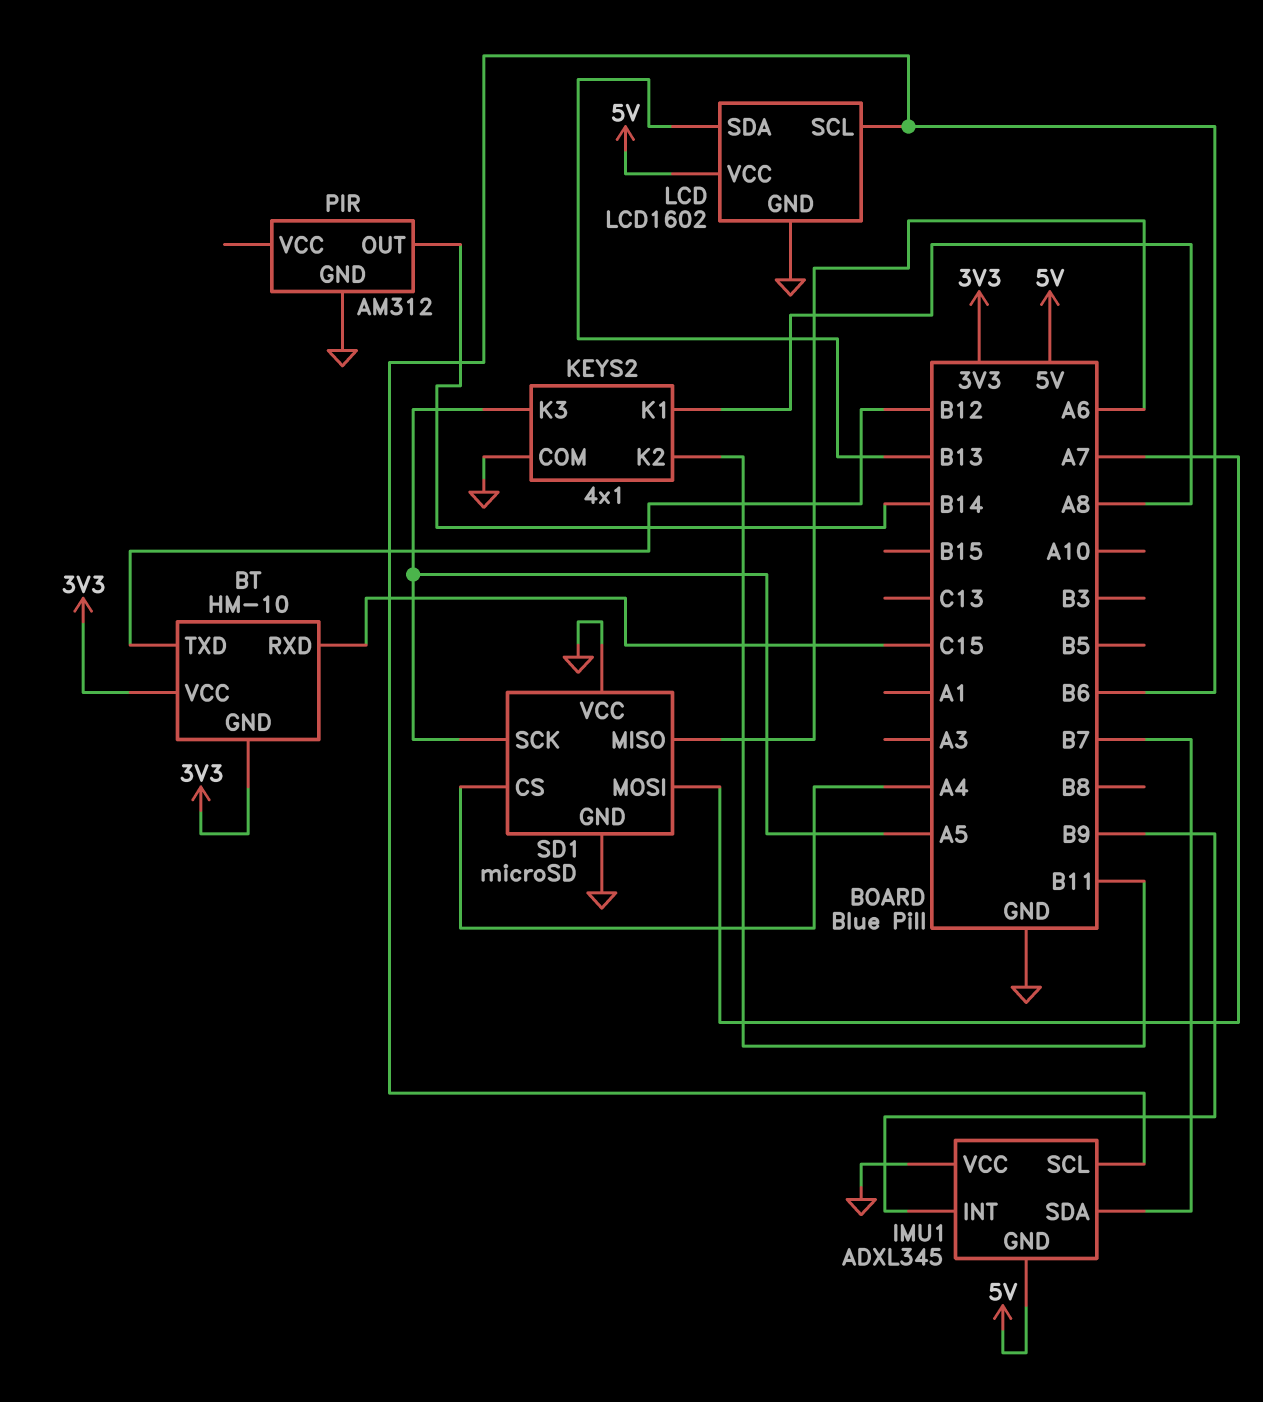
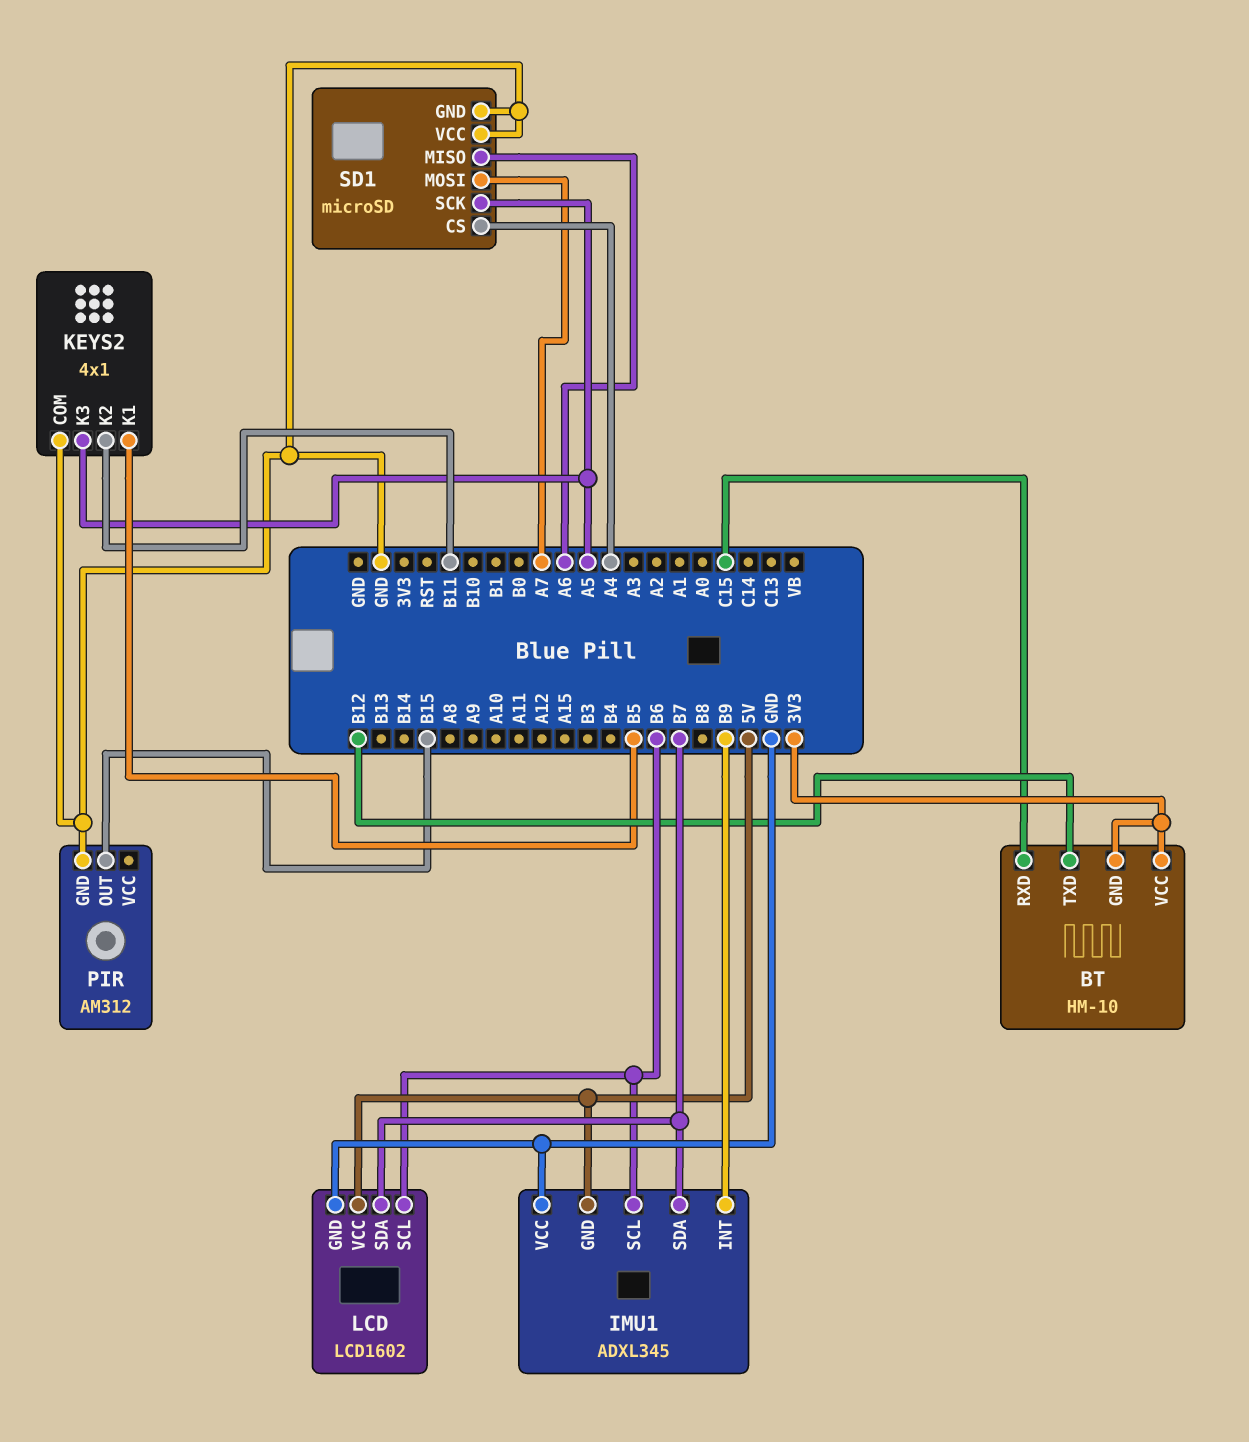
KEYS2 pin K1: A8 -> B5
LCD pin SDA: B13 -> B7
PIR pin OUT: B14 -> B15

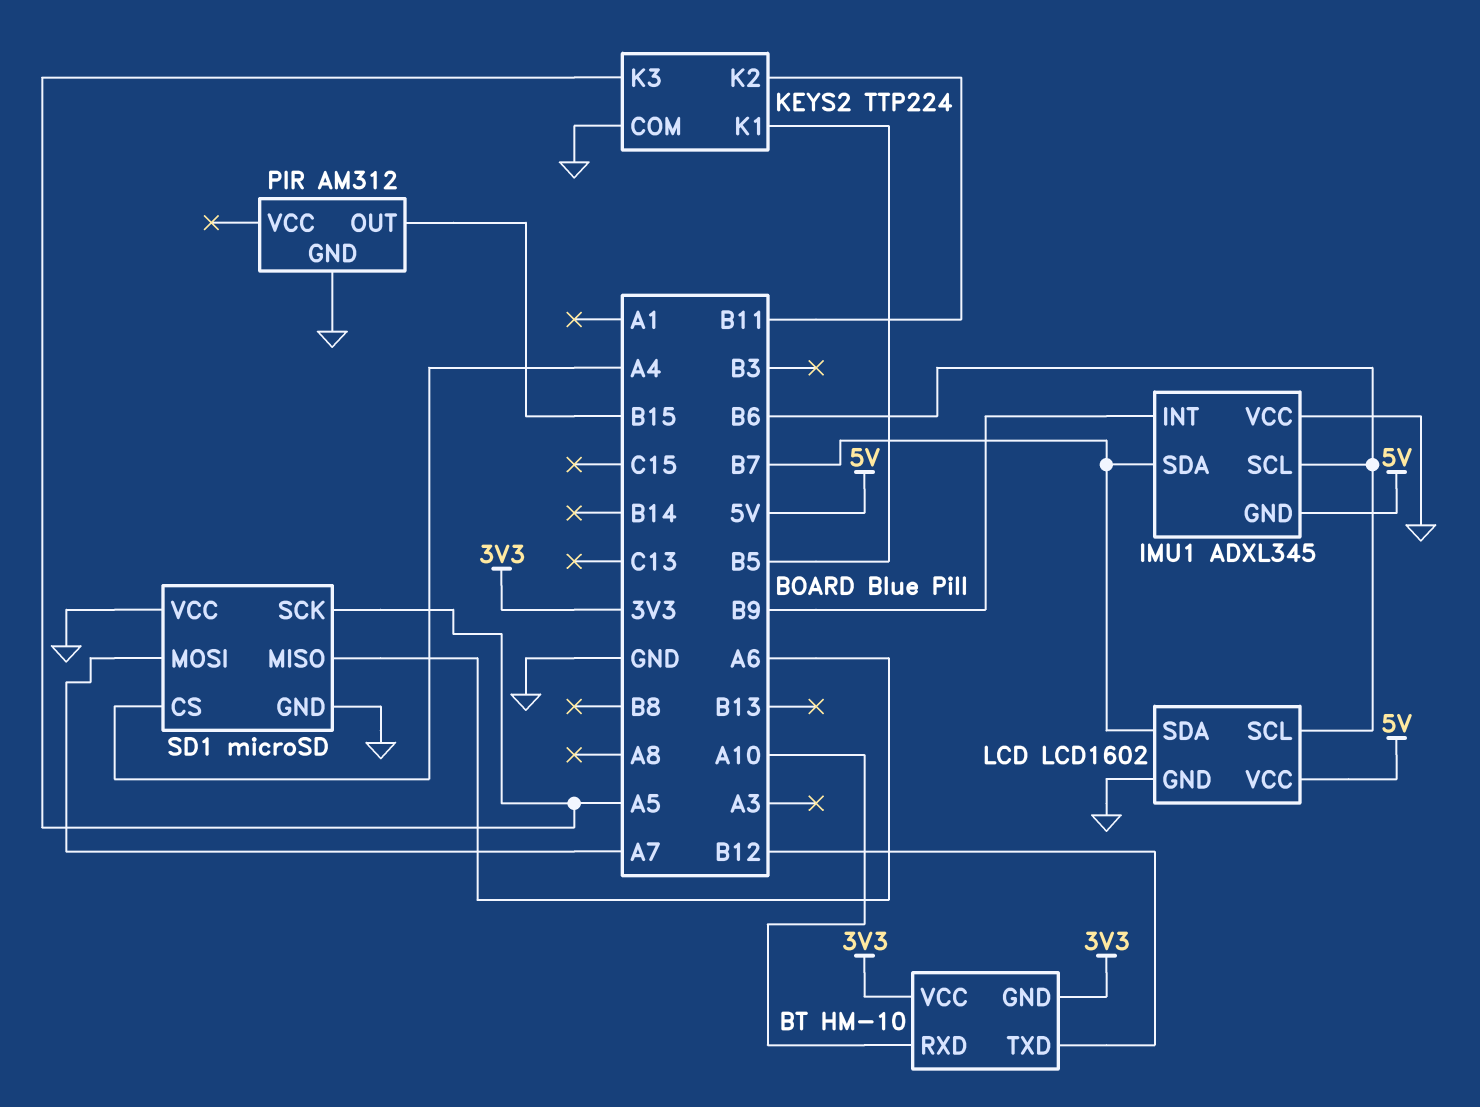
BT pin RXD: C15 -> A10
KEYS2: 4x1 -> TTP224

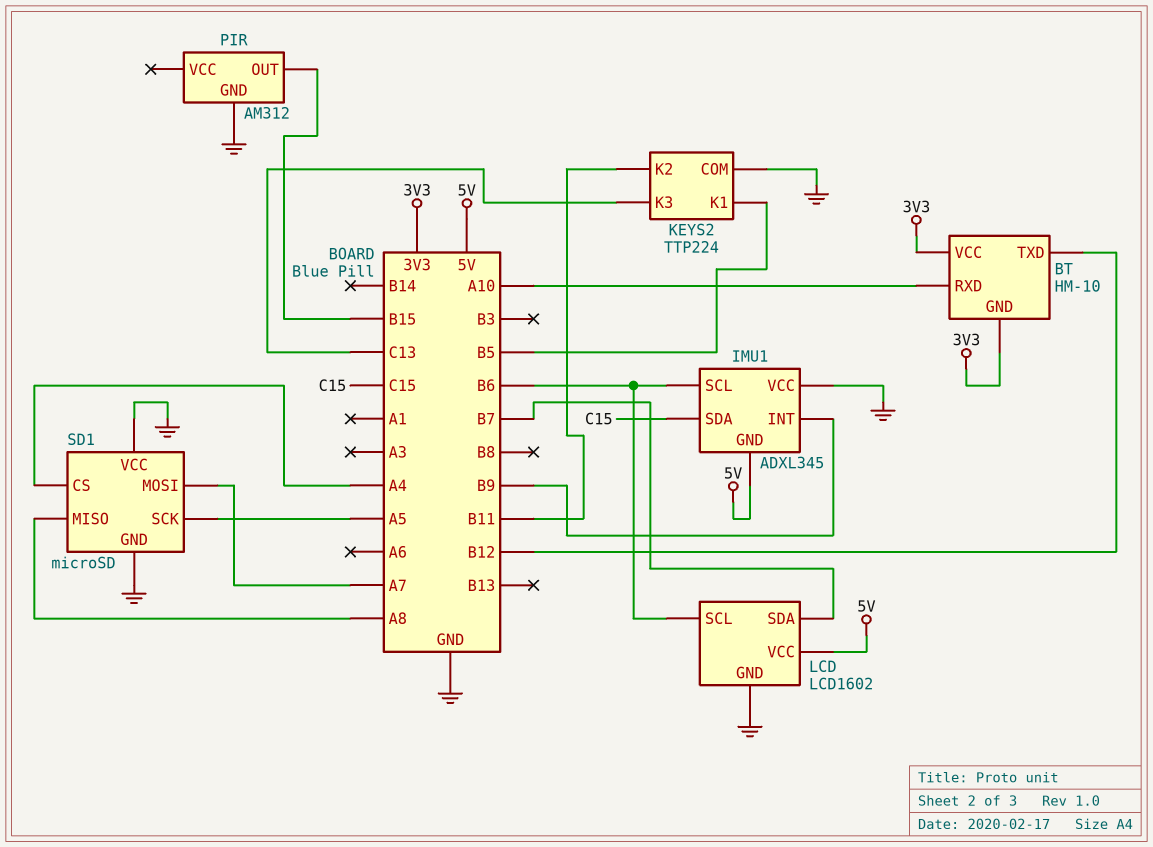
IMU1 pin SDA: B7 -> C15
KEYS2 pin K3: A5 -> C13
SD1 pin MISO: A6 -> A8

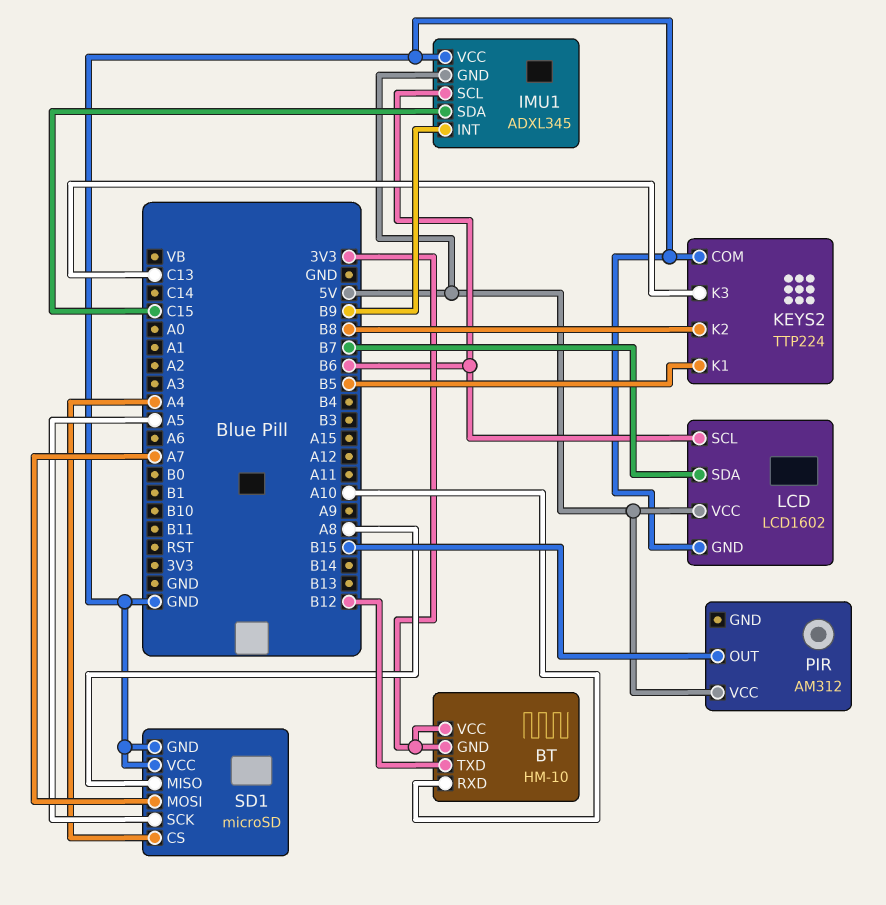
KEYS2 pin K2: B11 -> B8
PIR pin GND: GND -> none
PIR pin VCC: none -> 5V

